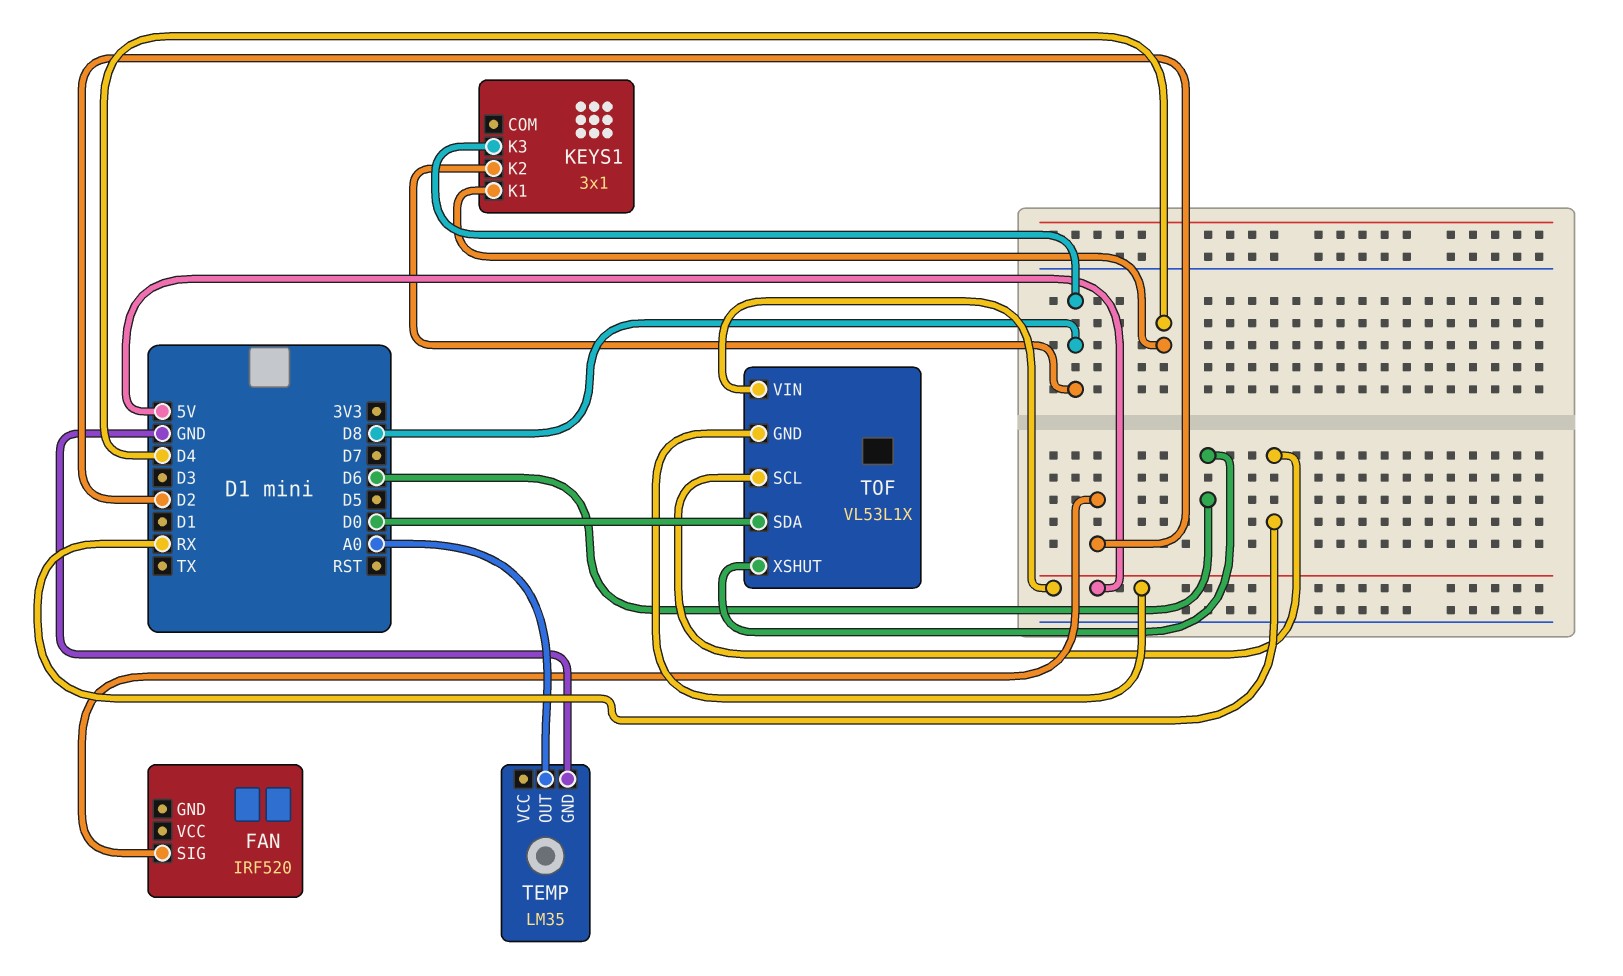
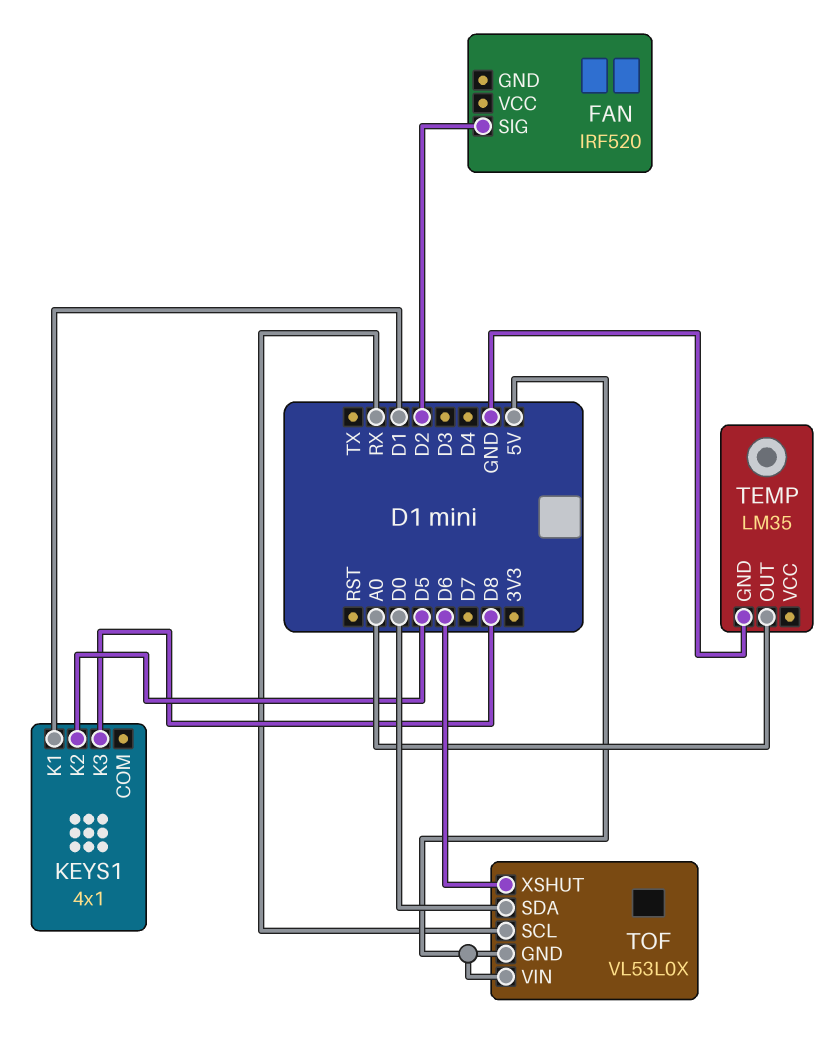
KEYS1: 3x1 -> 4x1
KEYS1 pin K1: D4 -> D1
KEYS1 pin K2: D8 -> D5
TOF: VL53L1X -> VL53L0X

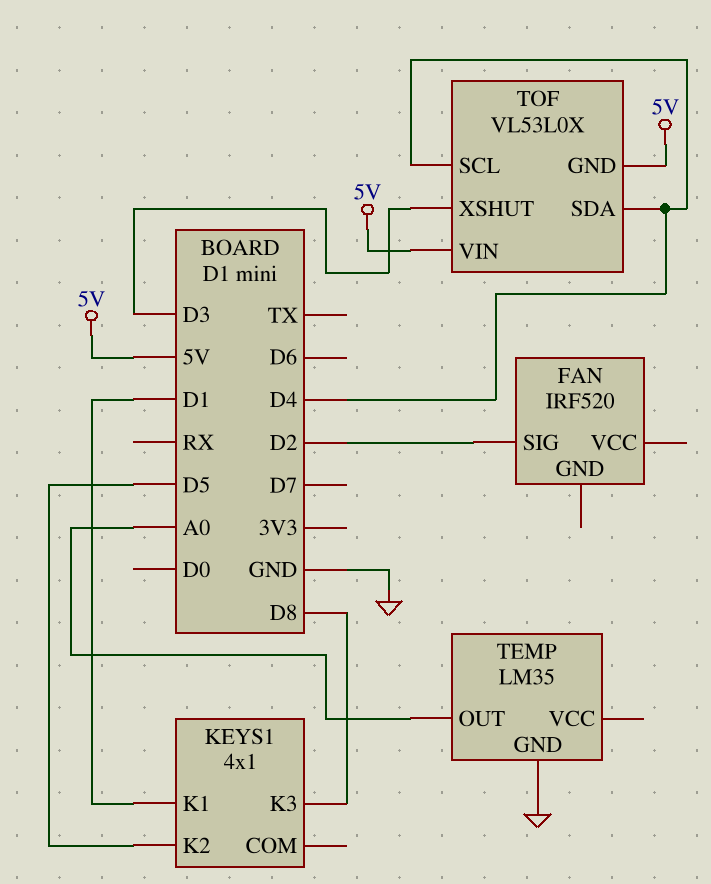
TOF pin SCL: RX -> D4
TOF pin SDA: D0 -> D4
TOF pin XSHUT: D6 -> D3

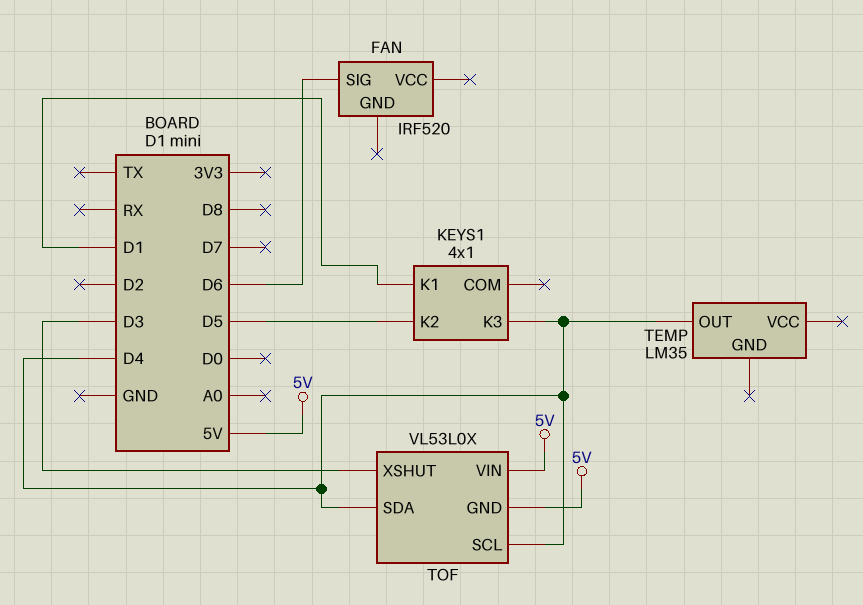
FAN pin SIG: D2 -> D6
KEYS1 pin K3: D8 -> D4
TEMP pin GND: GND -> none
TEMP pin OUT: A0 -> D4

